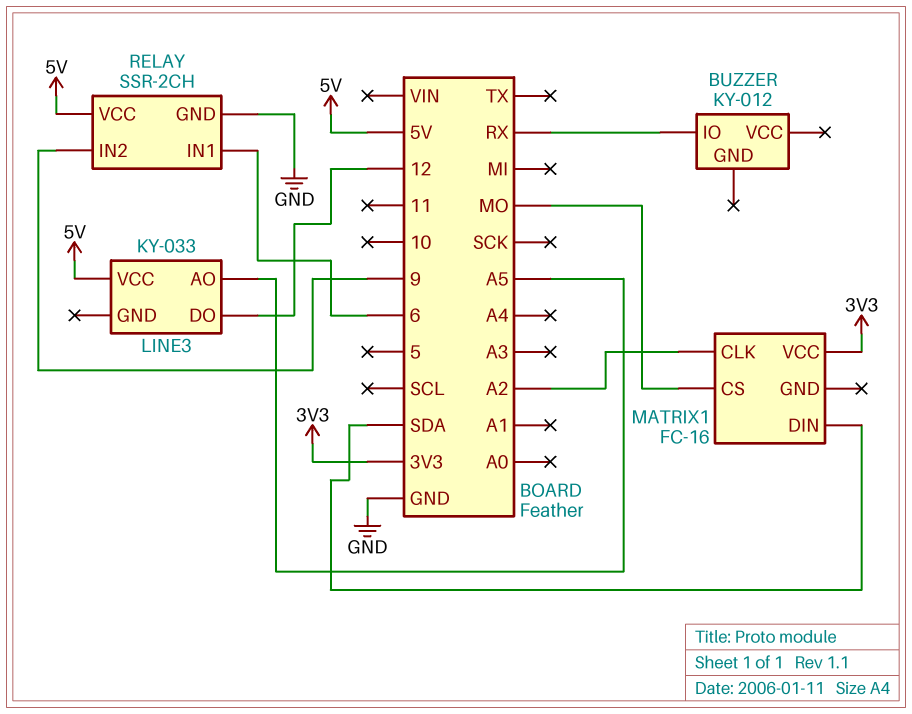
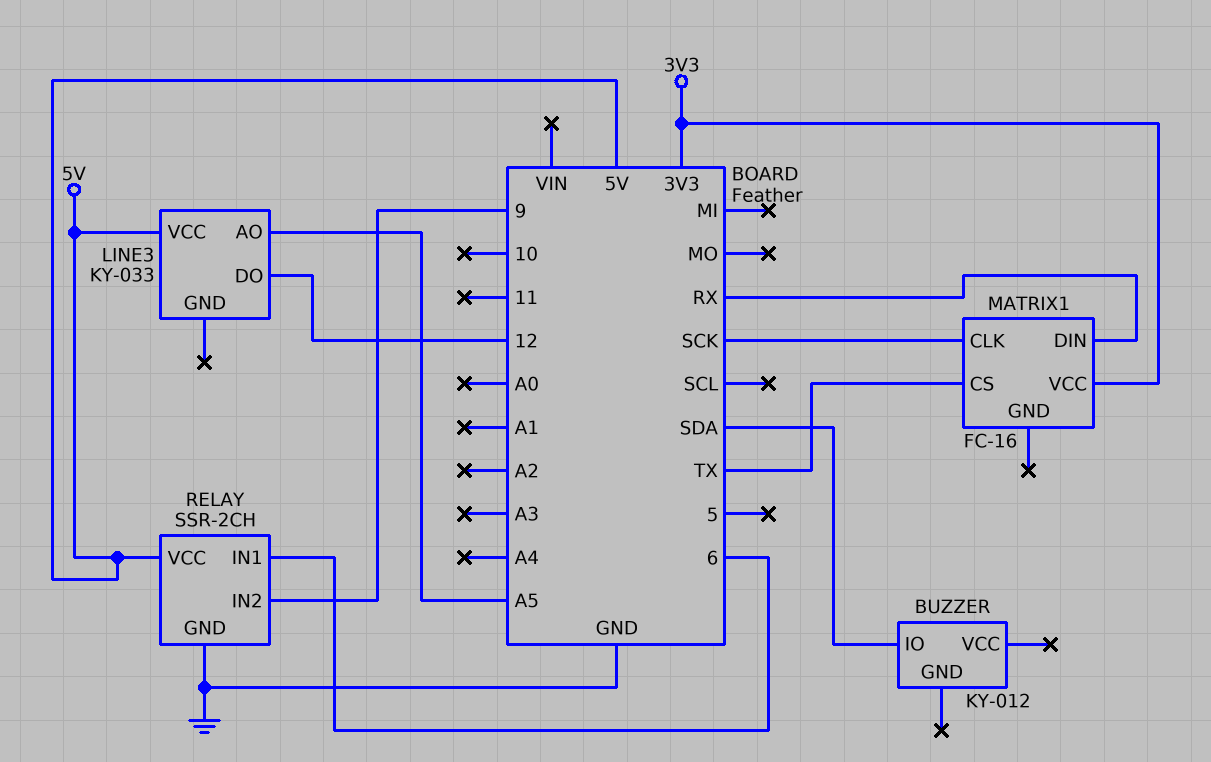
BUZZER pin IO: RX -> SDA
MATRIX1 pin CLK: A2 -> SCK
MATRIX1 pin CS: MO -> TX
MATRIX1 pin DIN: SDA -> RX

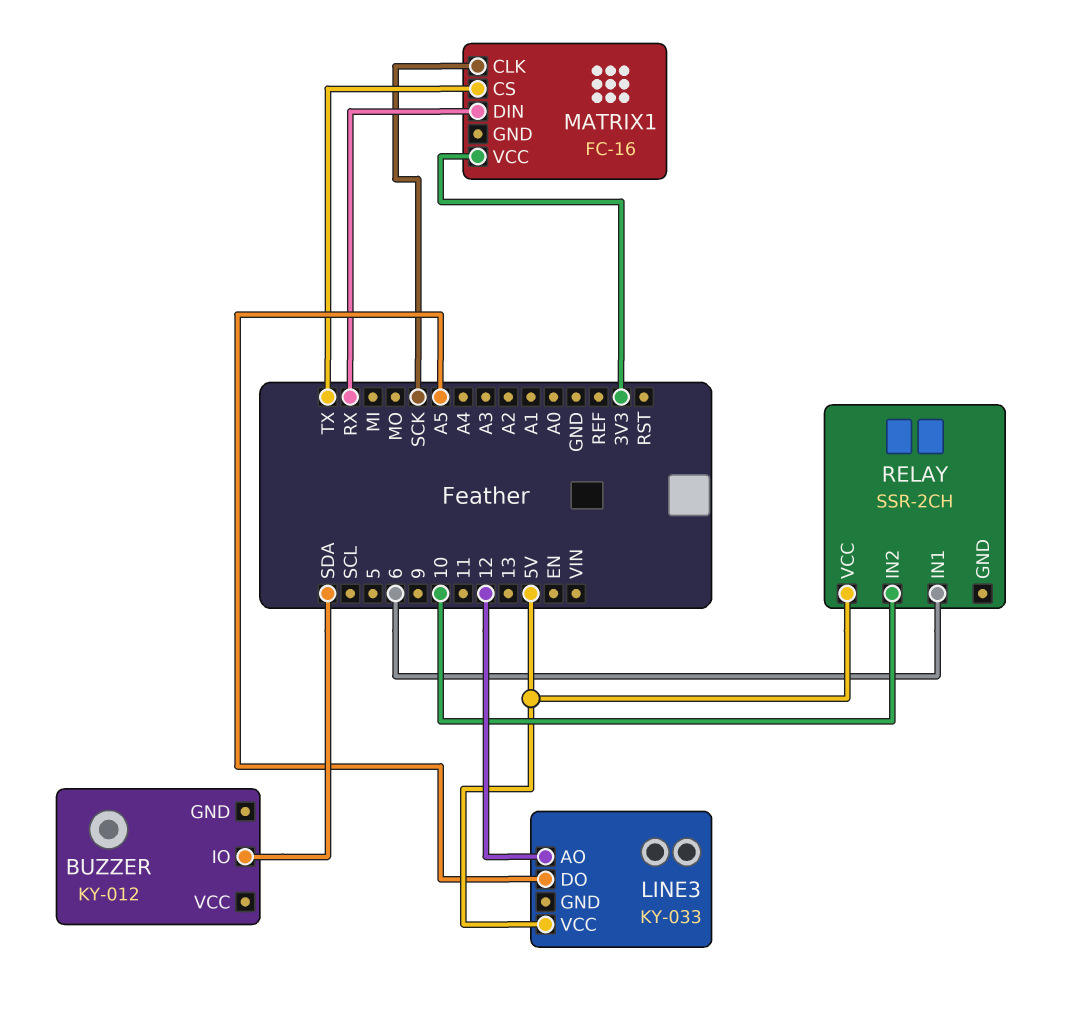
LINE3 pin AO: A5 -> 12
LINE3 pin DO: 12 -> A5
RELAY pin GND: GND -> none
RELAY pin IN2: 9 -> 10

